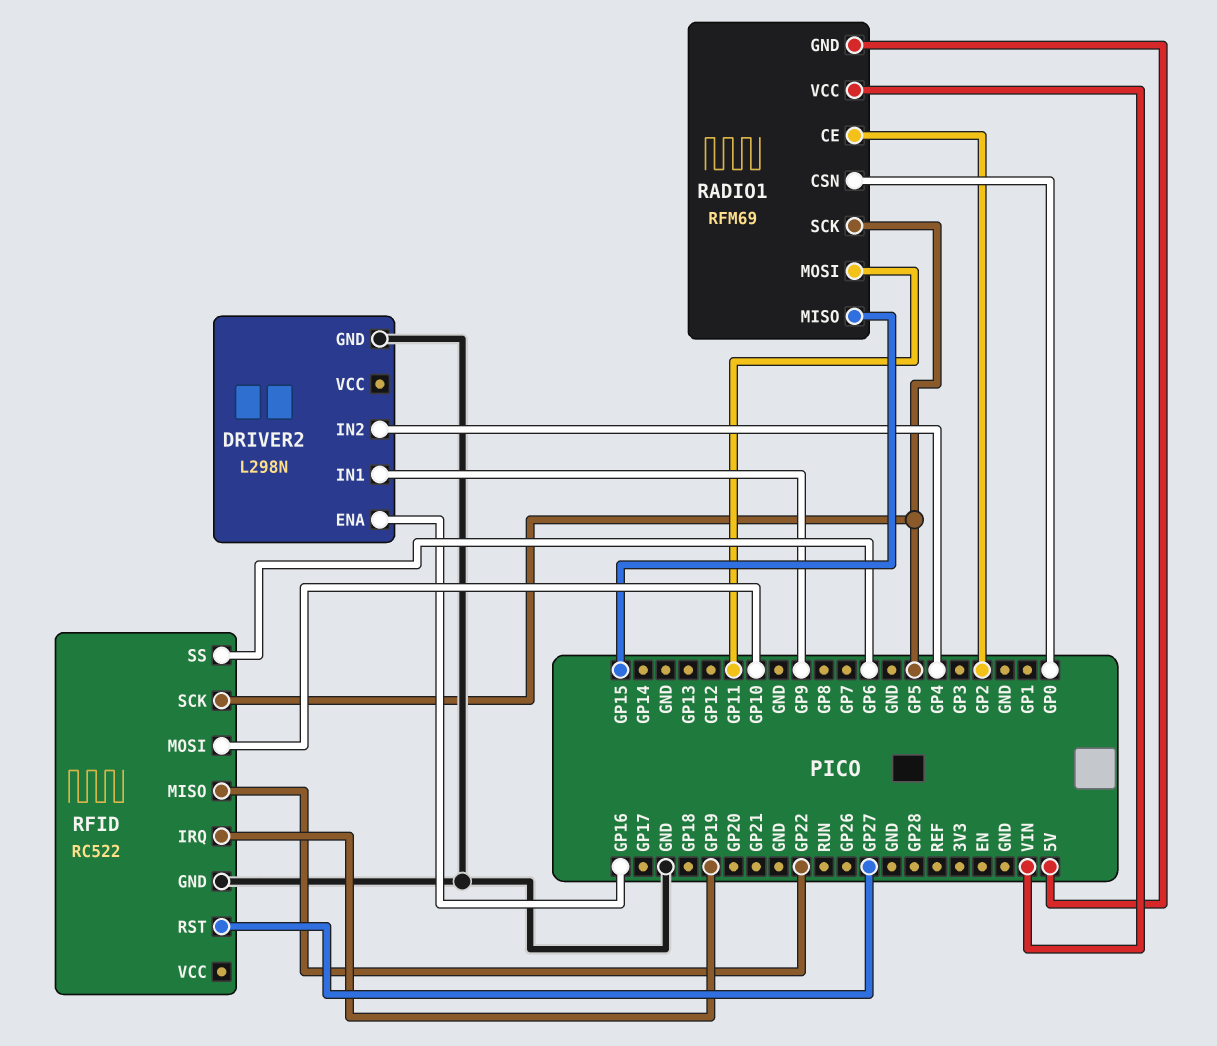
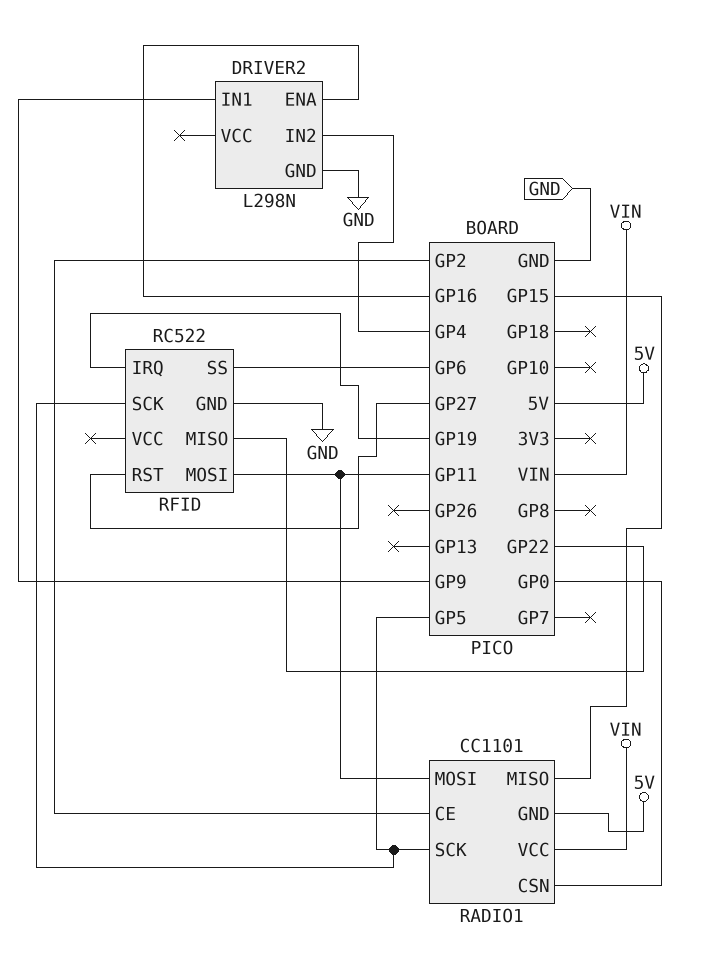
RADIO1: RFM69 -> CC1101
RFID pin MOSI: GP10 -> GP11

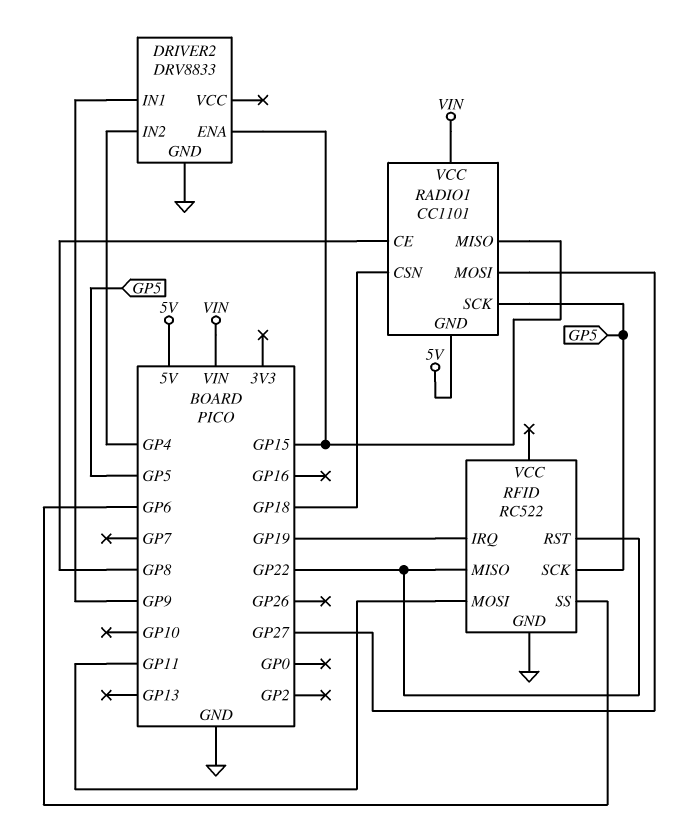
DRIVER2: L298N -> DRV8833
DRIVER2 pin ENA: GP16 -> GP15
RADIO1 pin CE: GP2 -> GP8
RADIO1 pin CSN: GP0 -> GP18
RADIO1 pin MOSI: GP11 -> GP27
RFID pin RST: GP27 -> GP22

